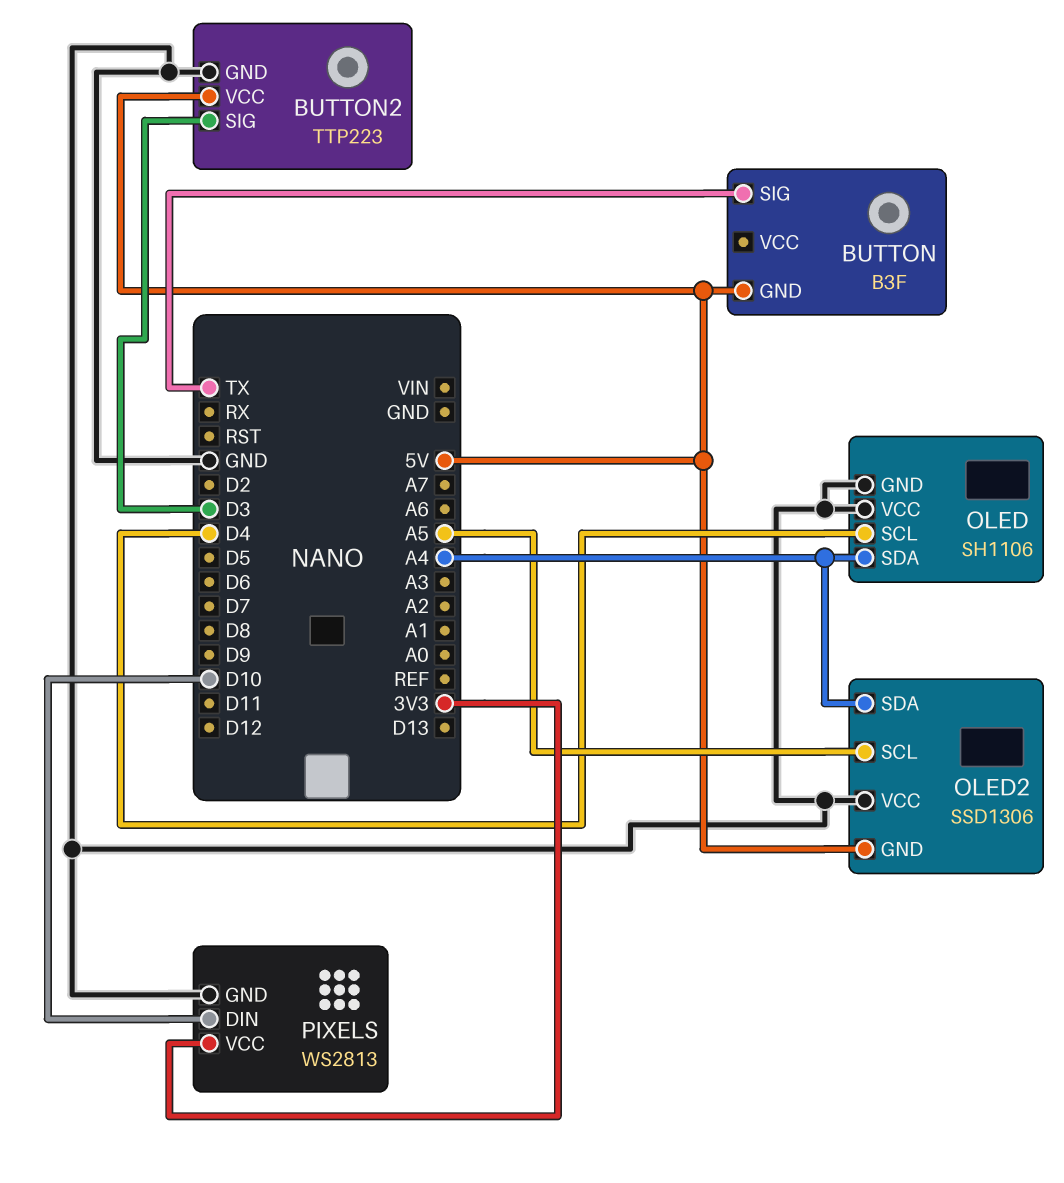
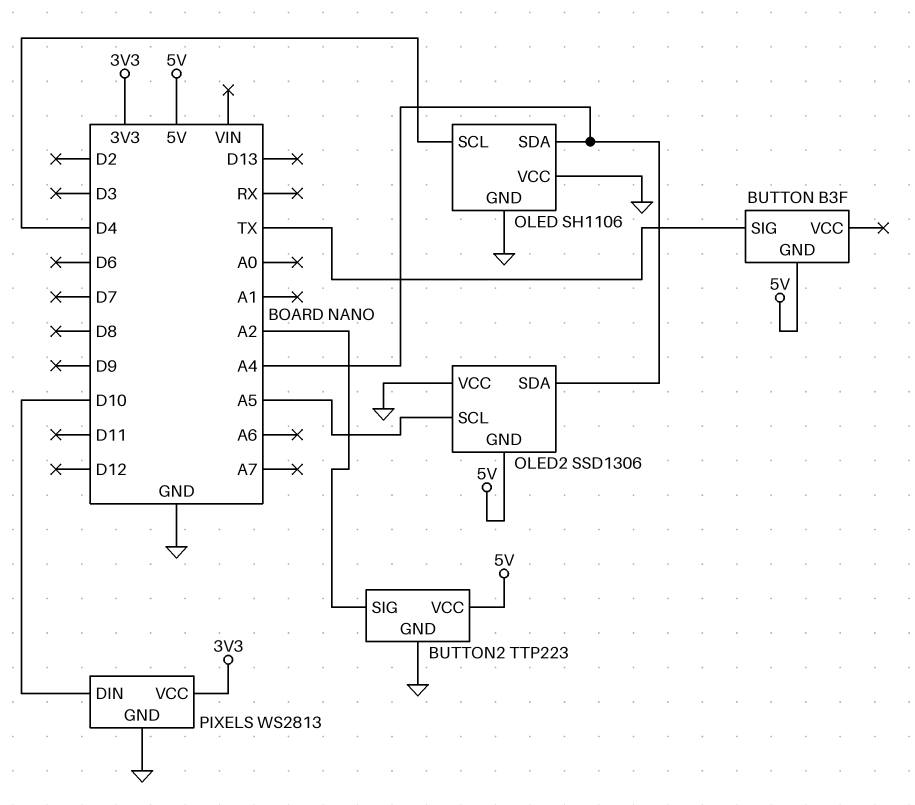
BUTTON2 pin SIG: D3 -> A2

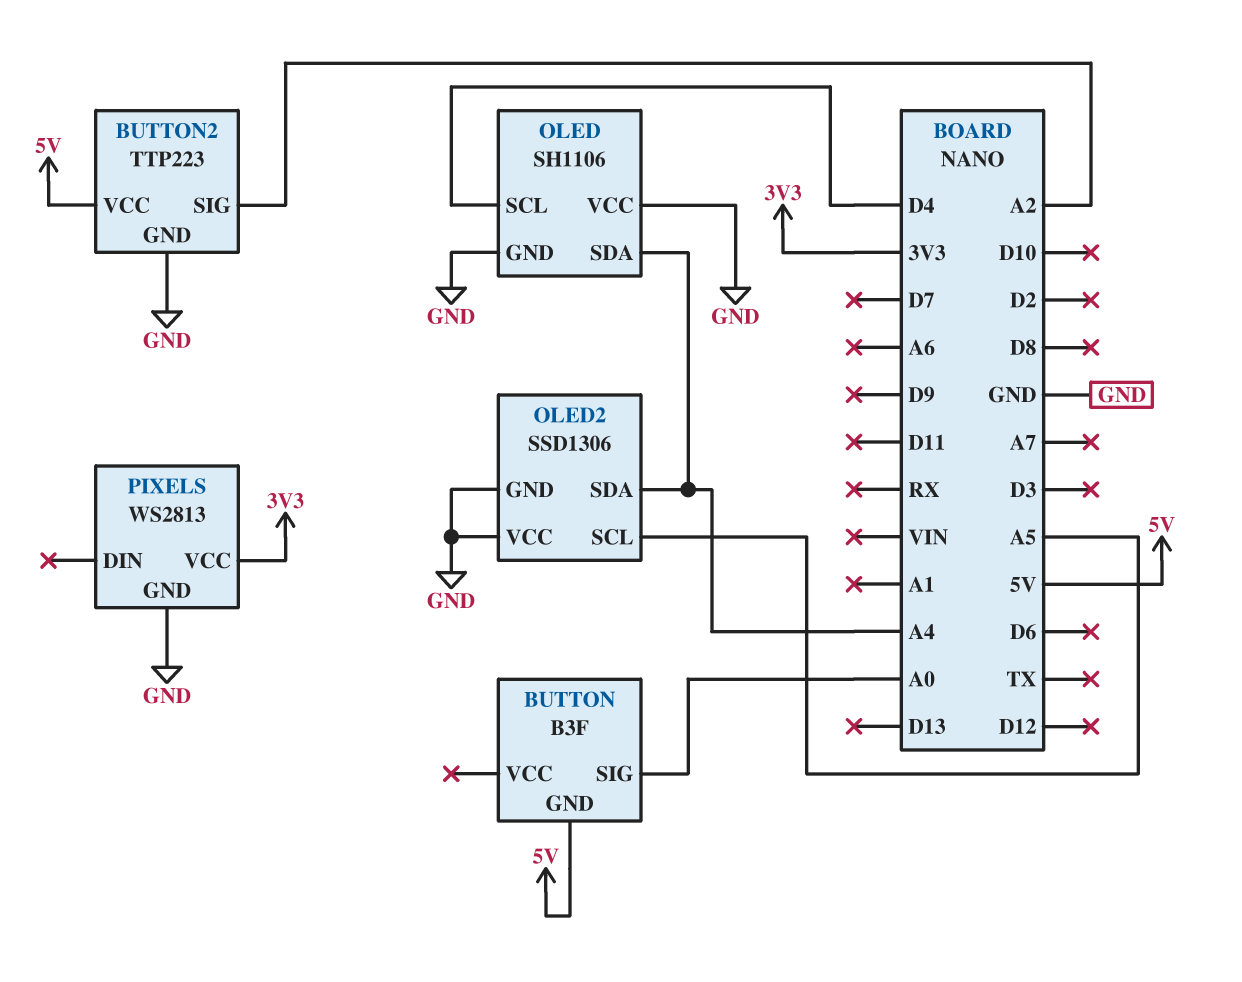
BUTTON pin SIG: TX -> A0
OLED2 pin GND: 5V -> GND
PIXELS pin DIN: D10 -> none

